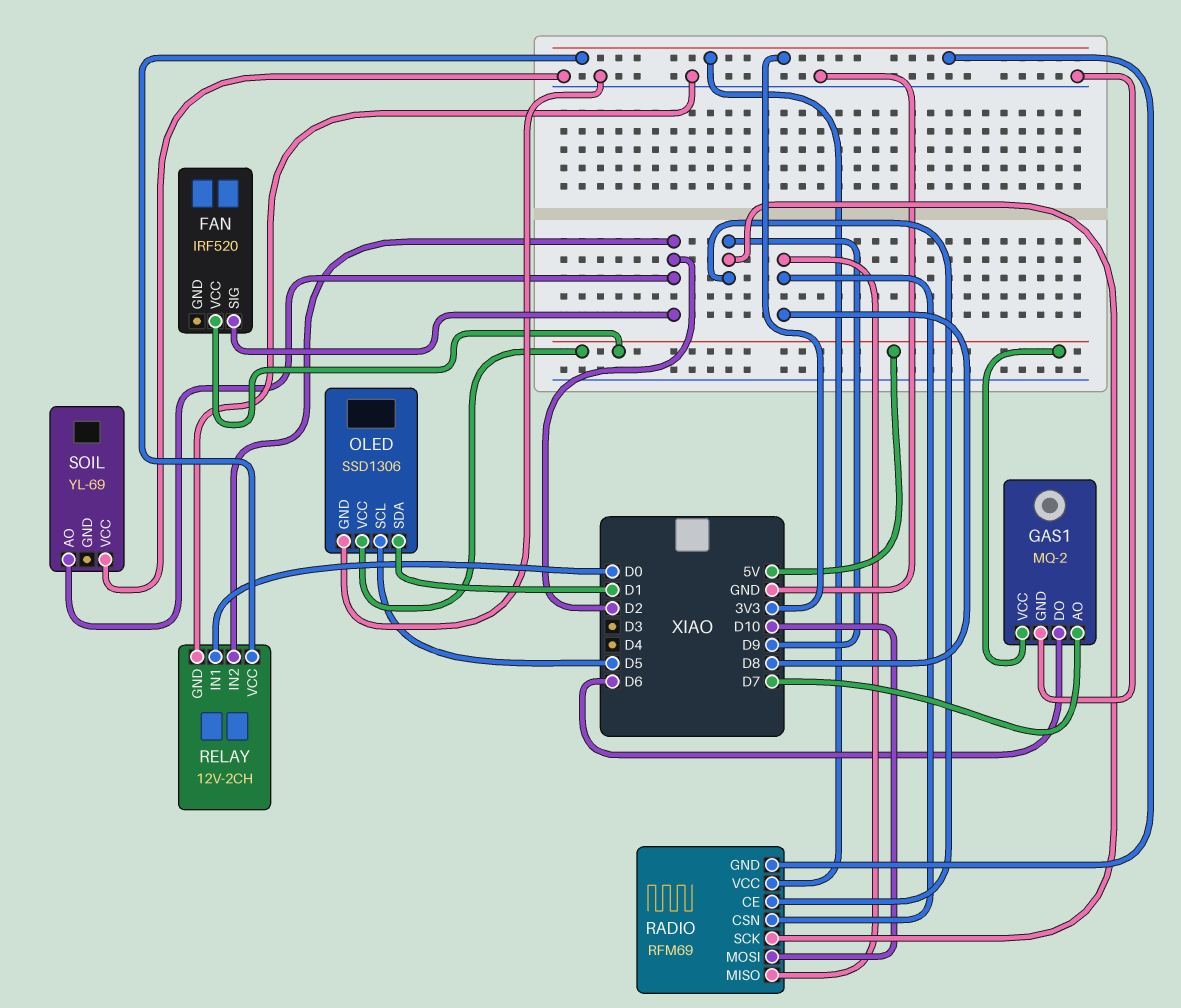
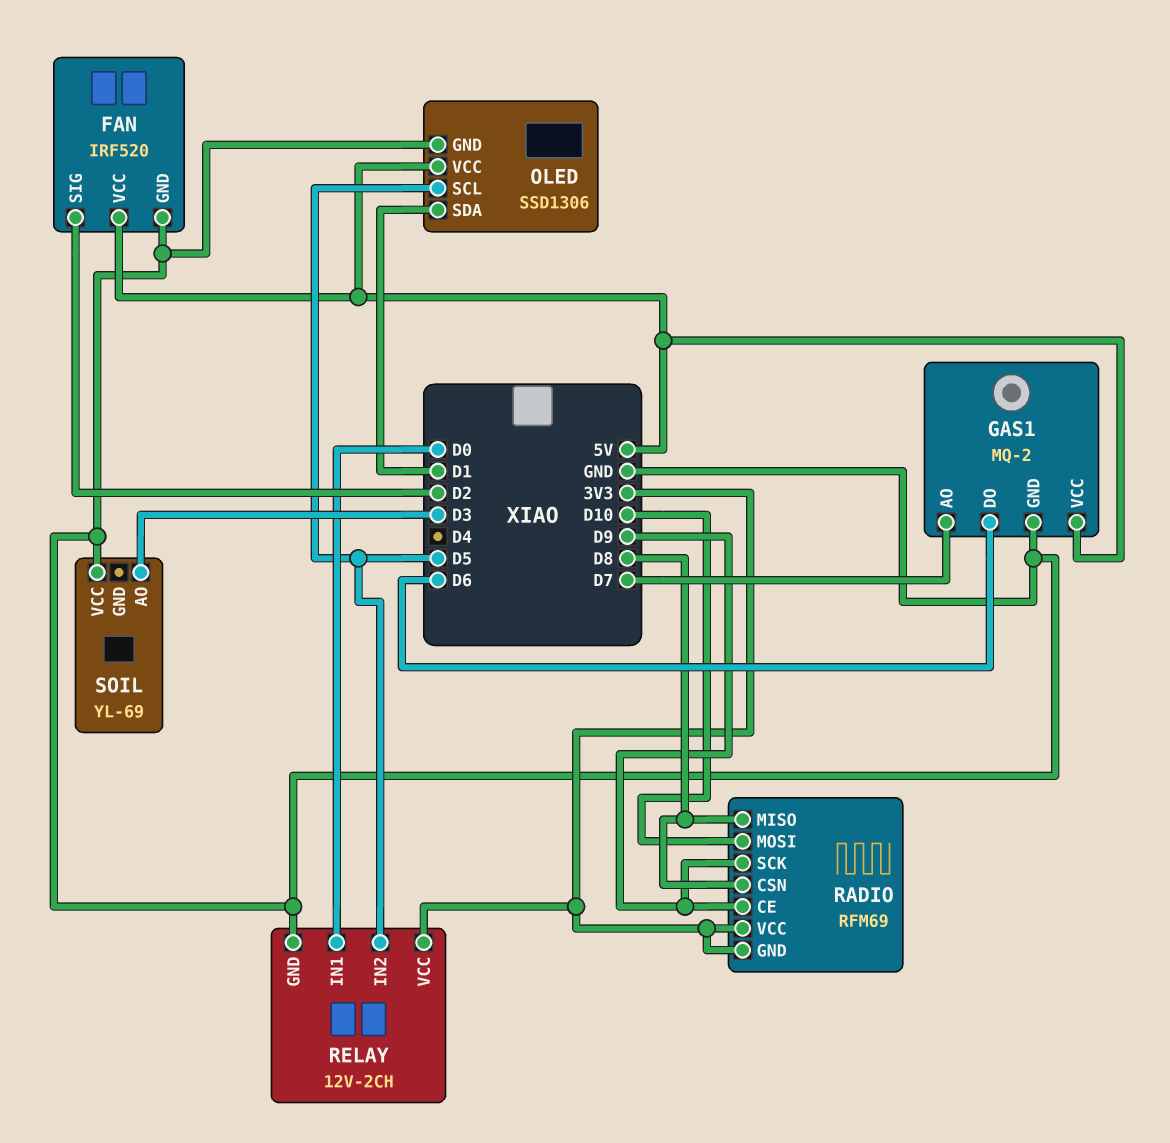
FAN pin GND: none -> GND
RELAY pin IN2: D2 -> D5
SOIL pin AO: D2 -> D3

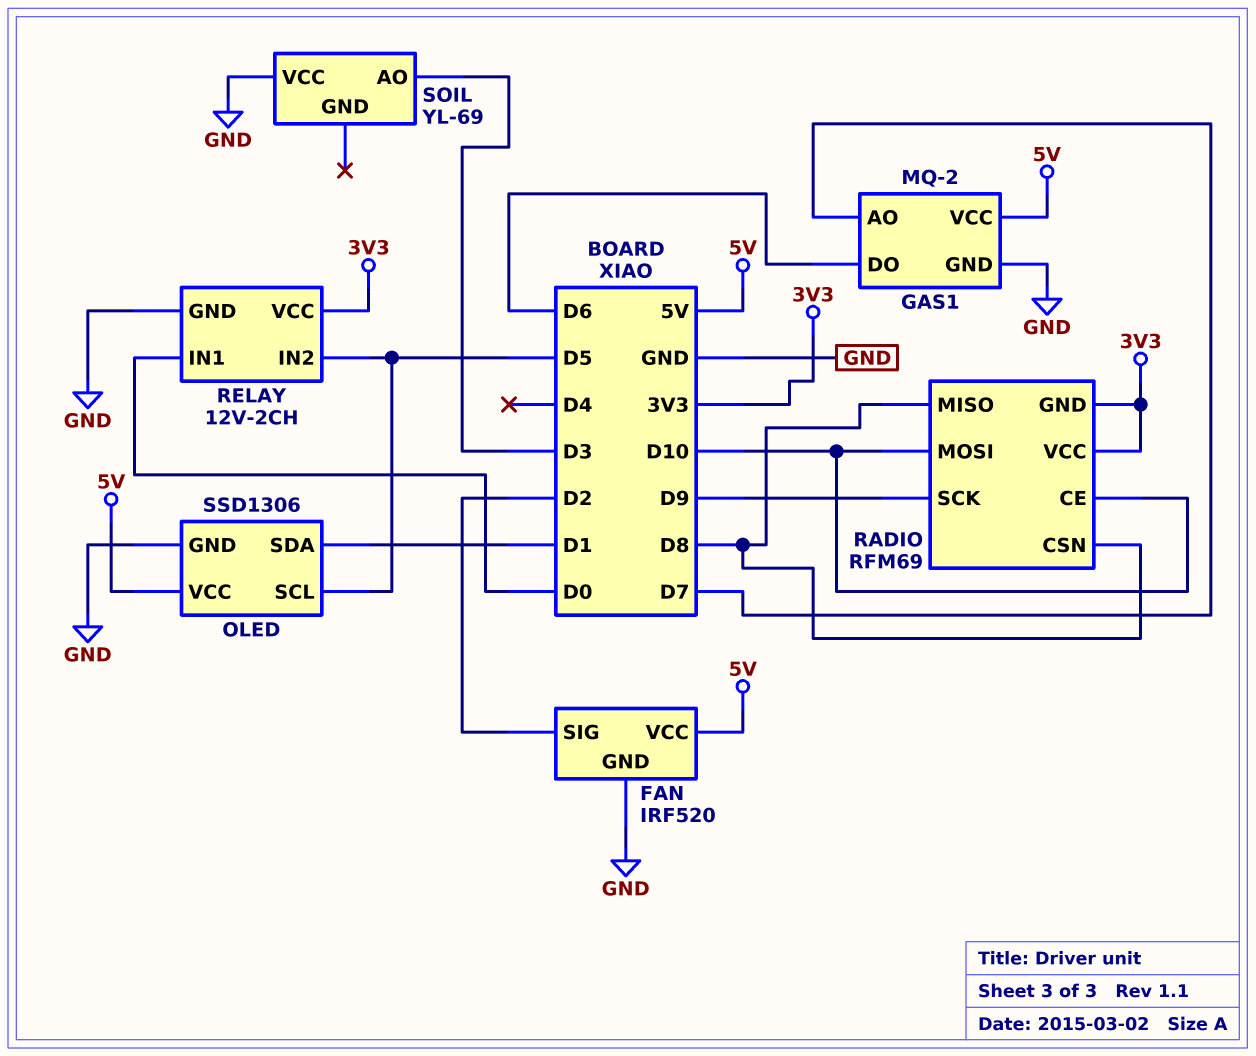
RADIO pin CE: D9 -> D10

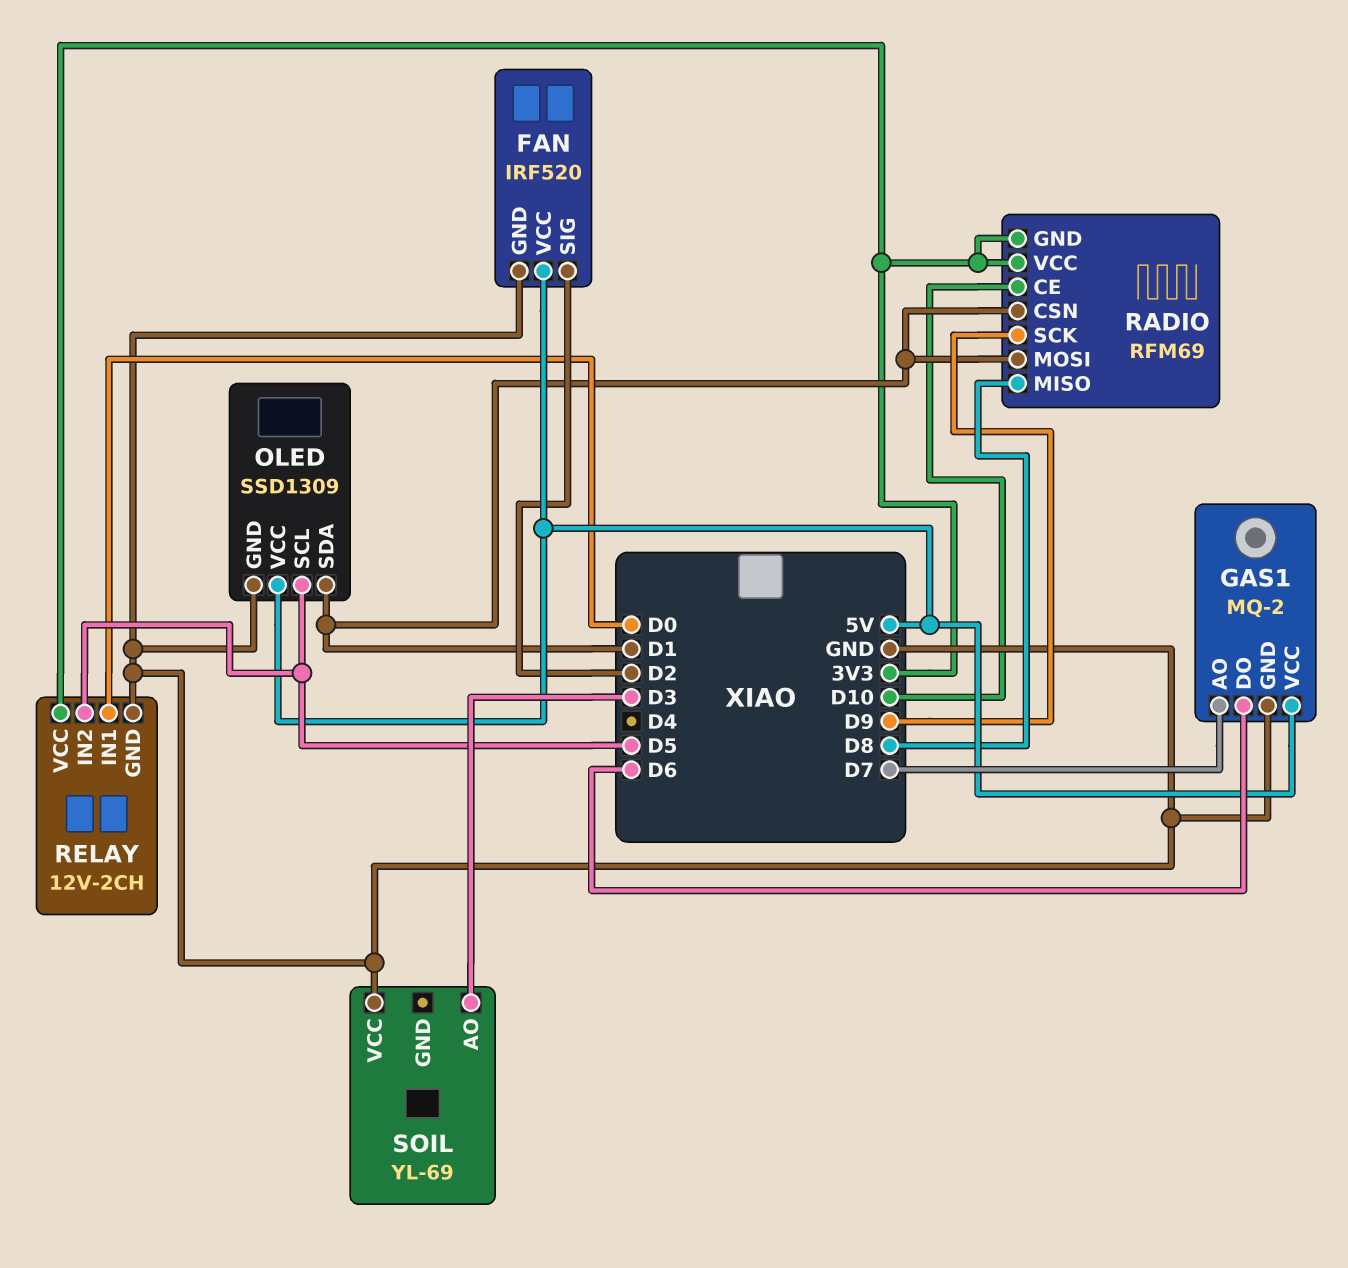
OLED: SSD1306 -> SSD1309
RADIO pin CSN: D8 -> D1
RADIO pin MOSI: D10 -> D1

